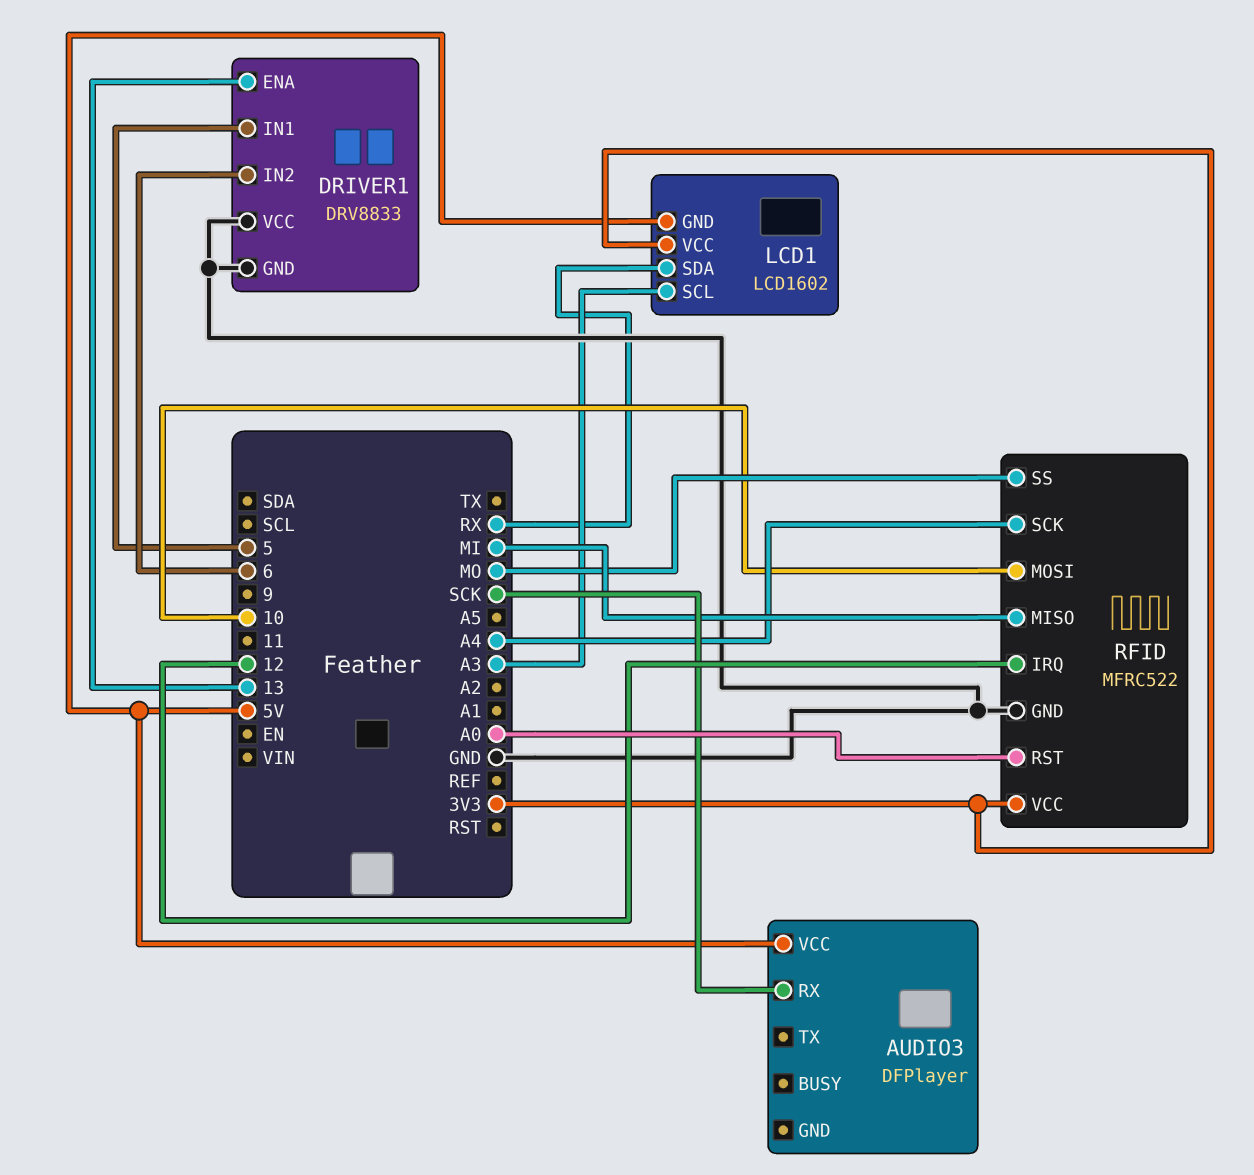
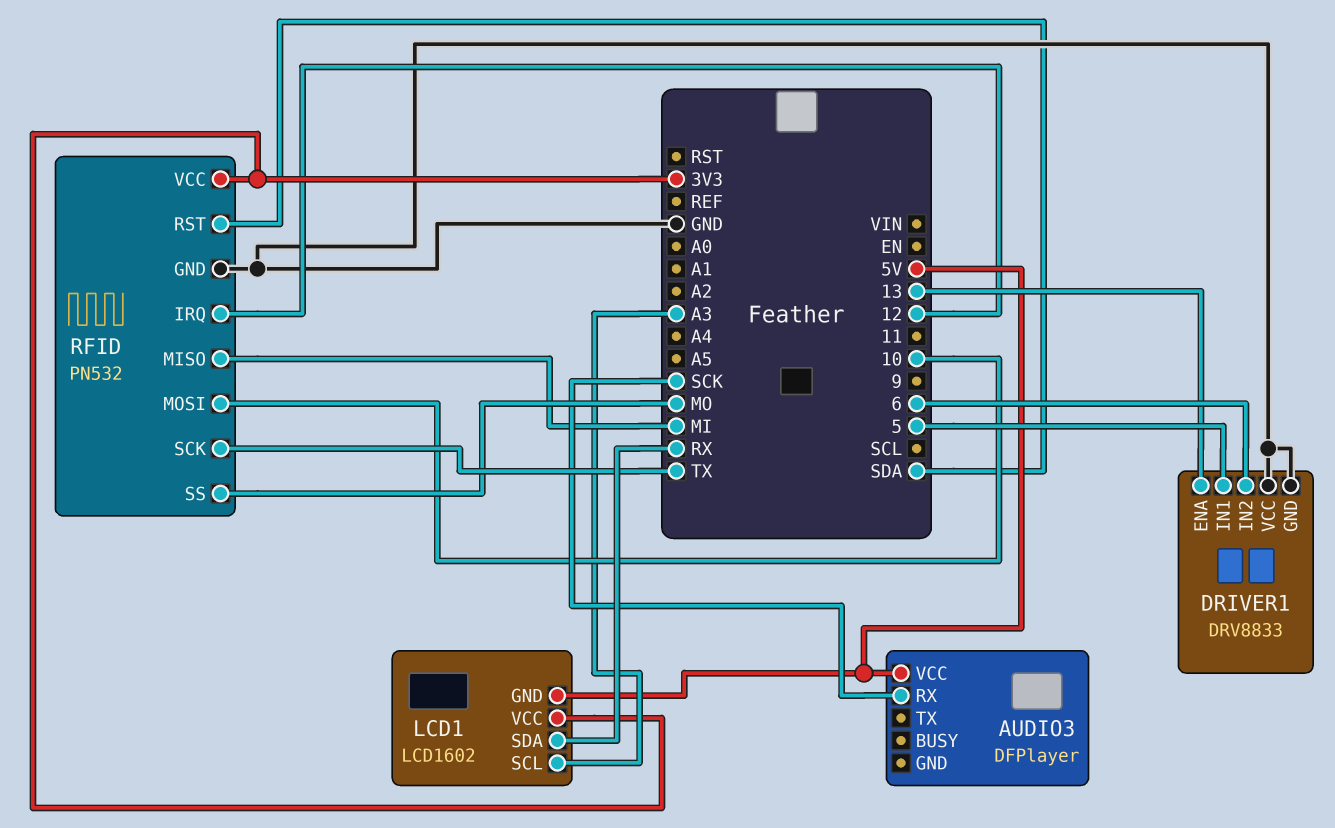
RFID: MFRC522 -> PN532
RFID pin RST: A0 -> SDA
RFID pin SCK: A4 -> TX

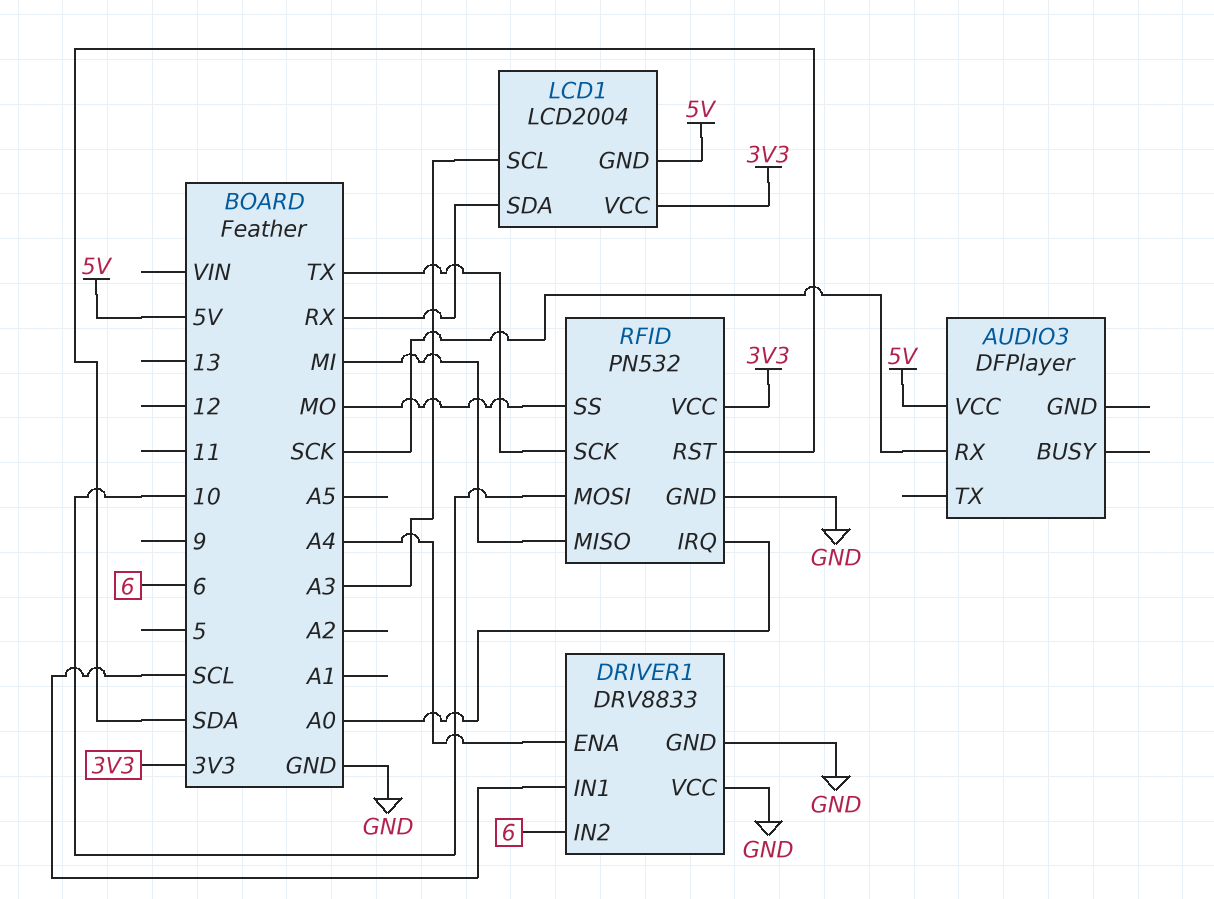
DRIVER1 pin ENA: 13 -> A4
DRIVER1 pin IN1: 5 -> SCL
LCD1: LCD1602 -> LCD2004
RFID pin IRQ: 12 -> A0

